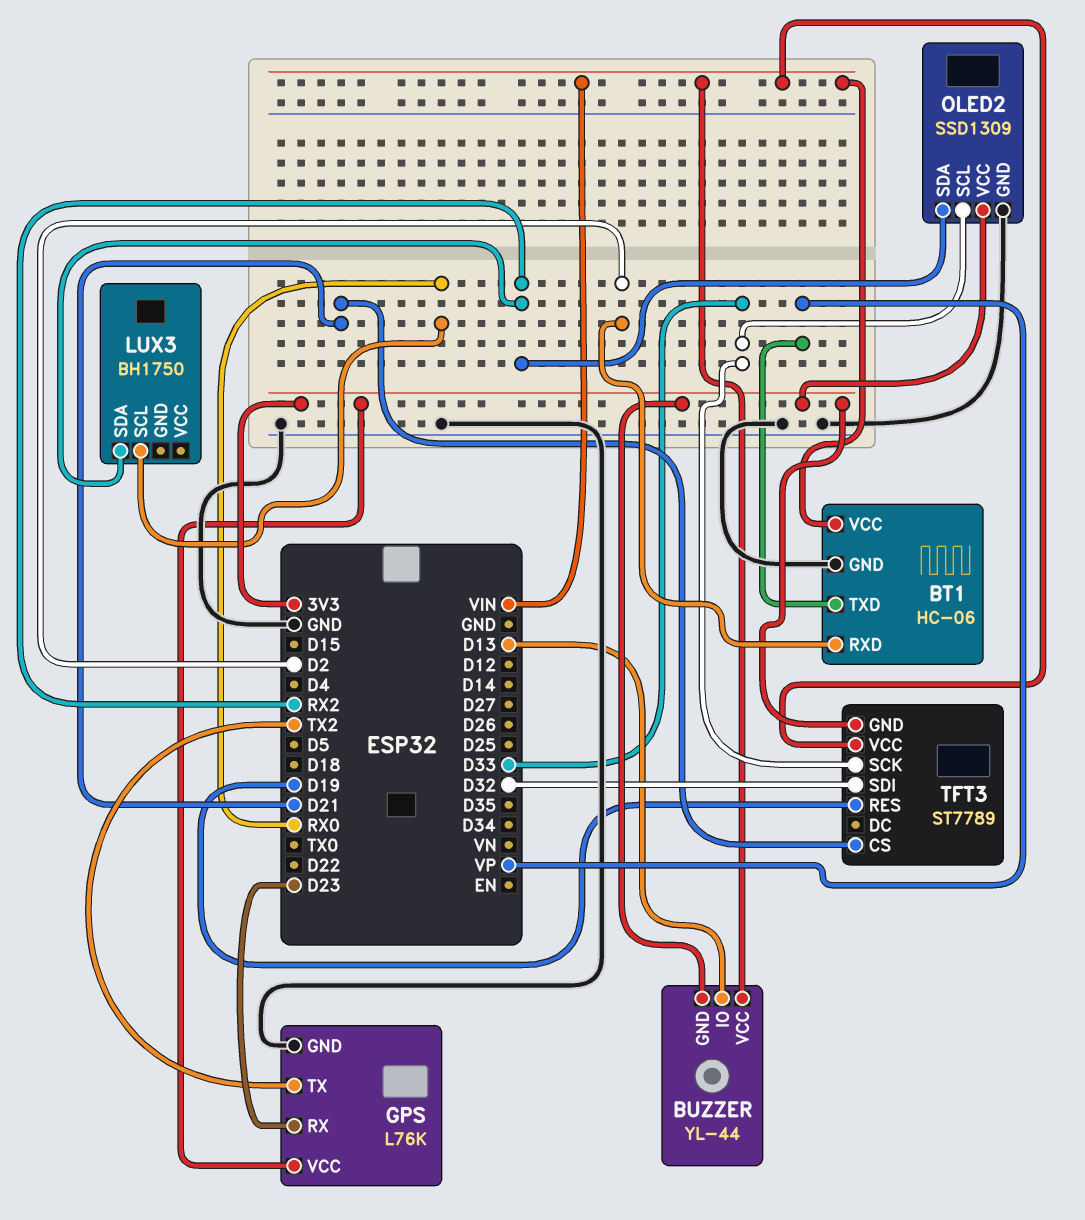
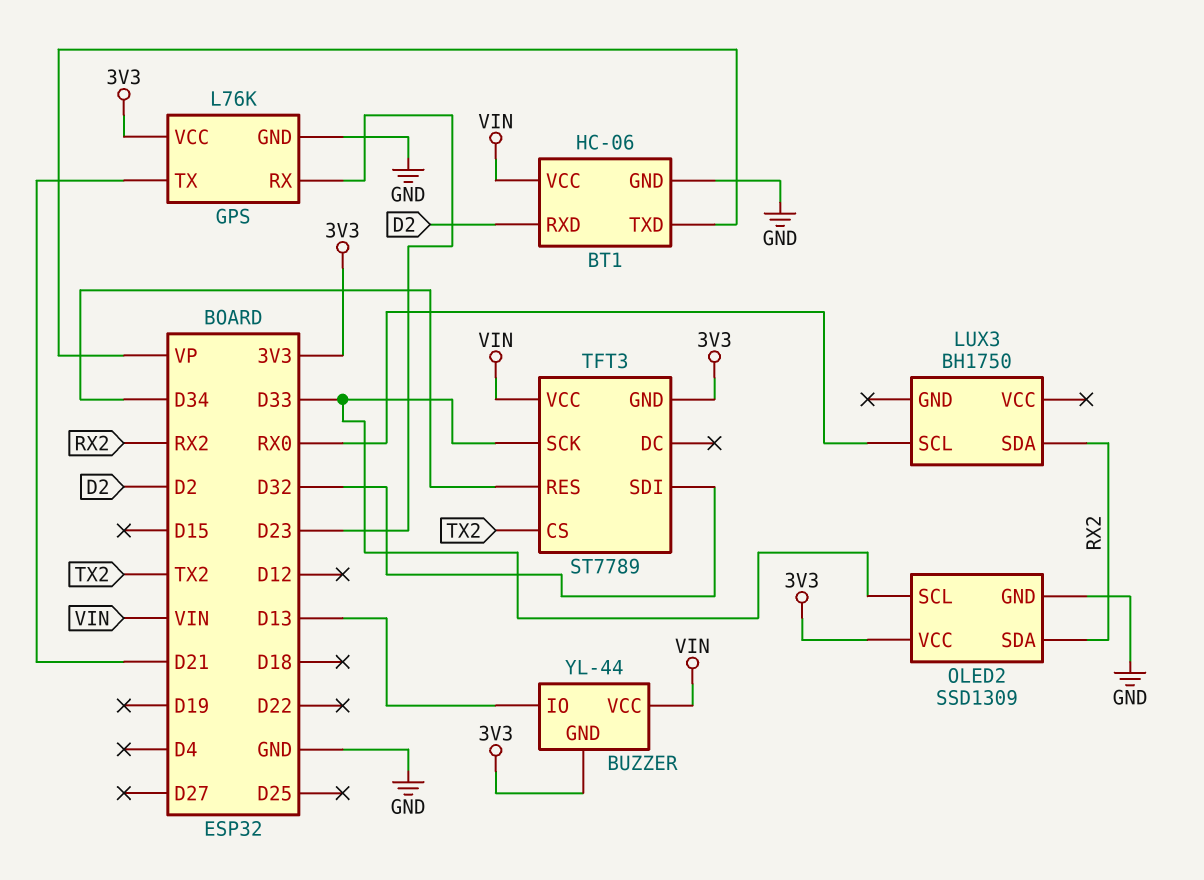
GPS pin TX: TX2 -> D21
TFT3 pin CS: D21 -> TX2
TFT3 pin RES: D19 -> D34

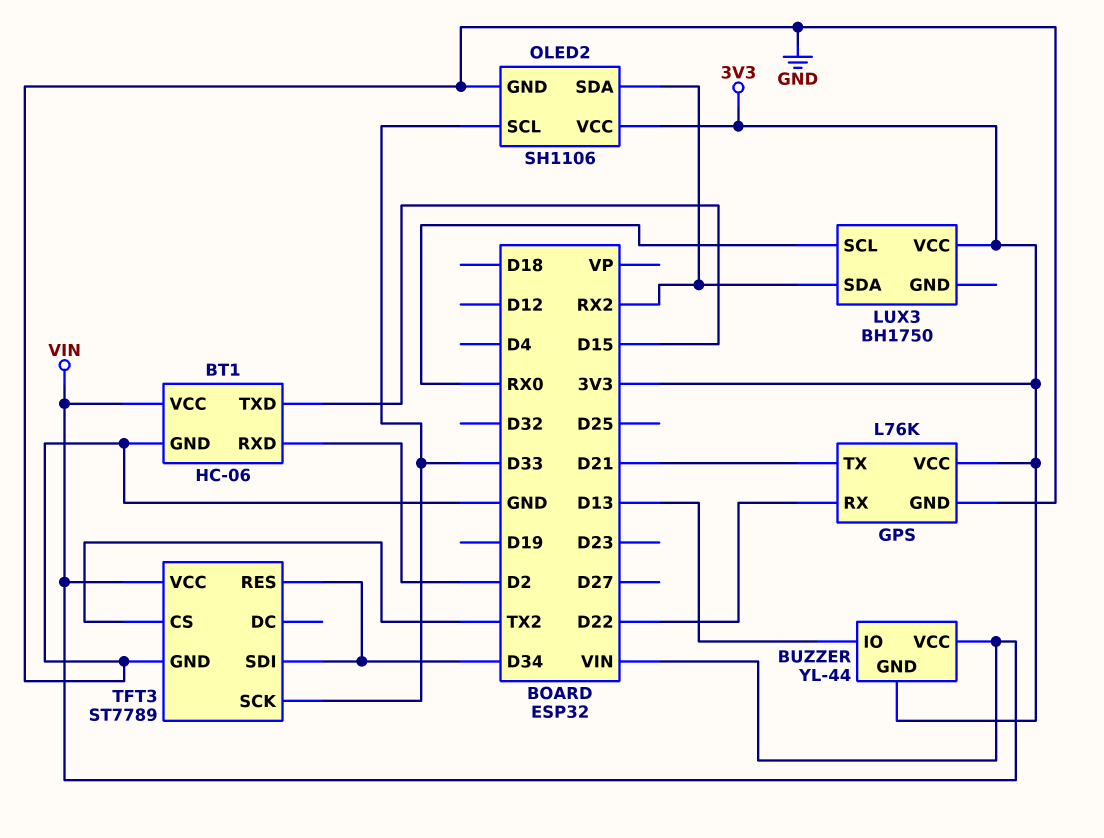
BT1 pin TXD: VP -> D15
GPS pin RX: D23 -> D22
LUX3 pin VCC: none -> 3V3
OLED2: SSD1309 -> SH1106
TFT3 pin GND: 3V3 -> GND
TFT3 pin SDI: D32 -> D34

